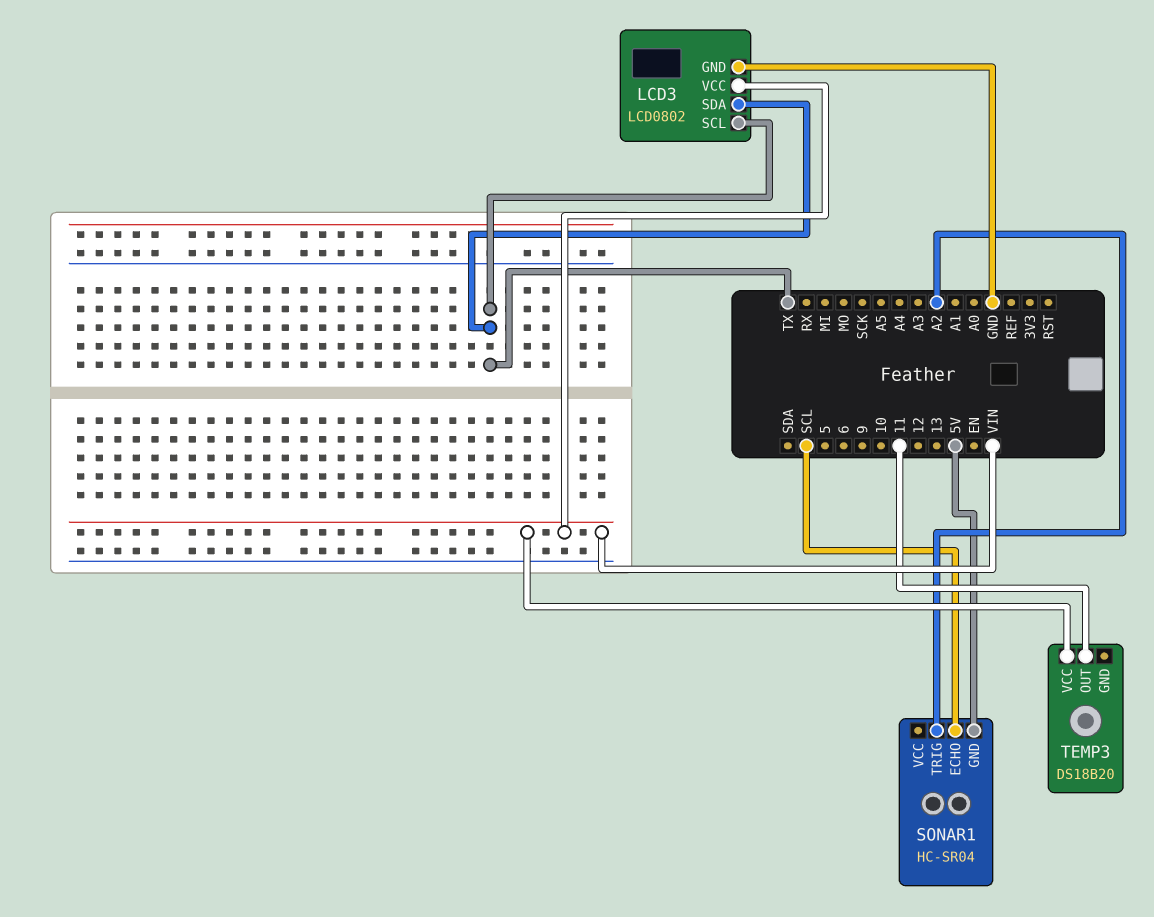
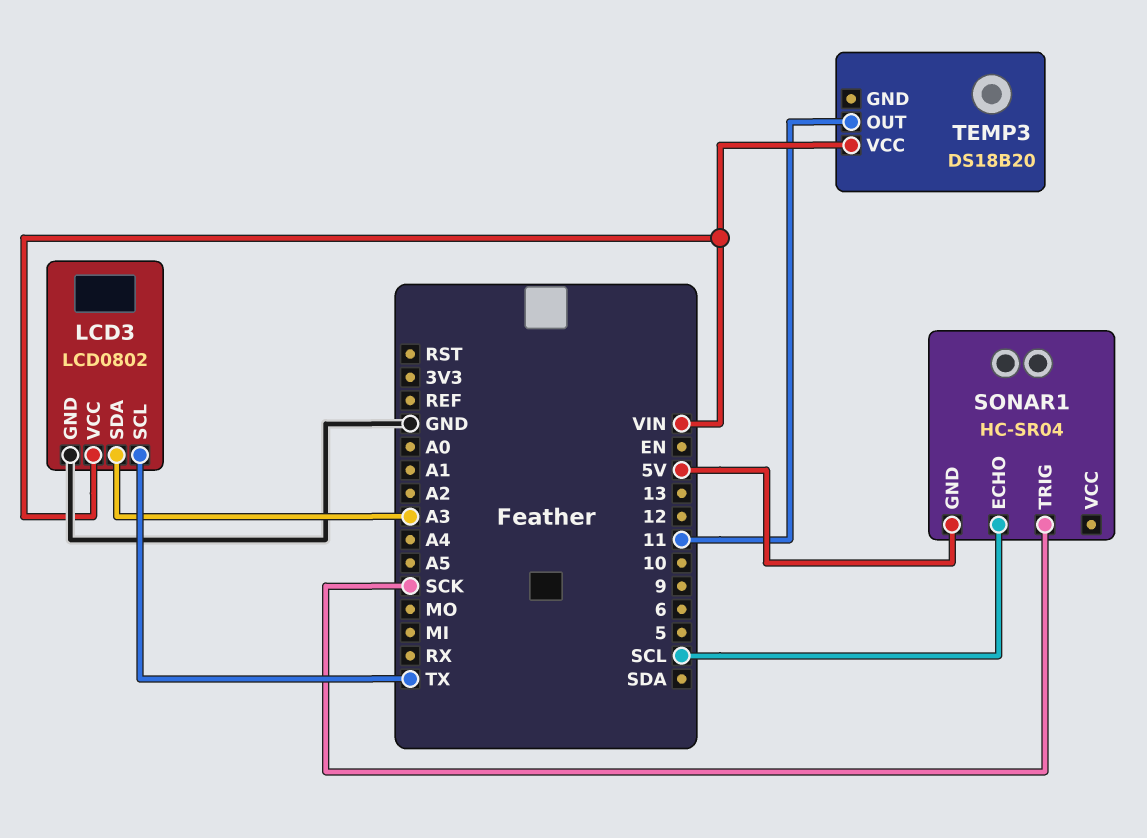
LCD3 pin SDA: TX -> A3
SONAR1 pin TRIG: A2 -> SCK

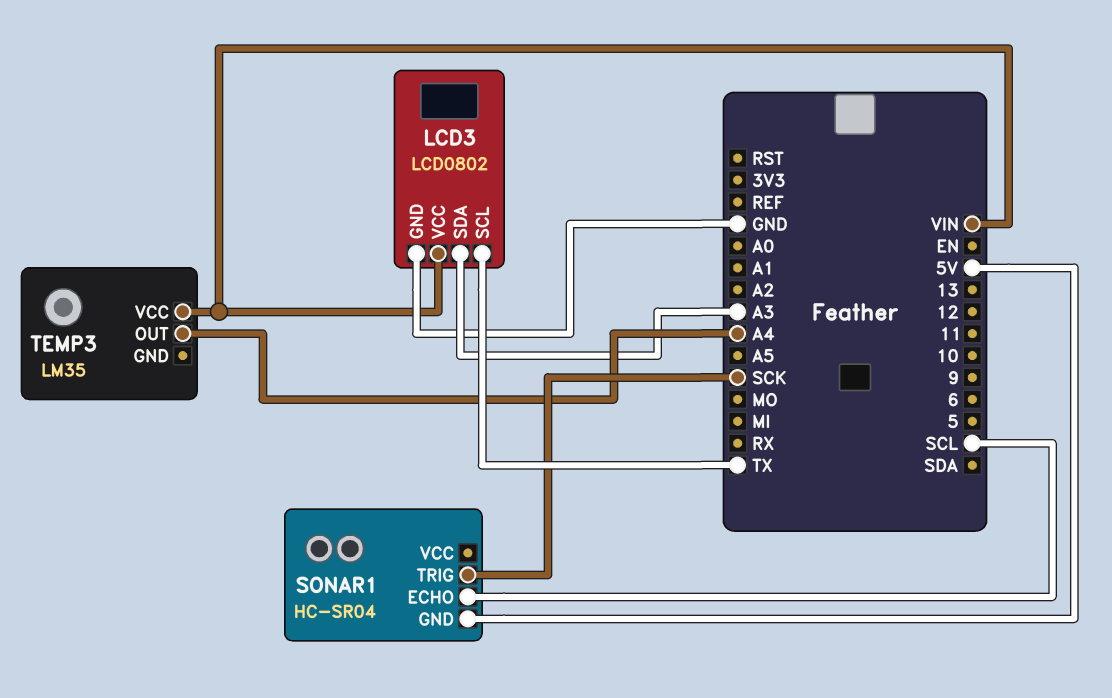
TEMP3: DS18B20 -> LM35
TEMP3 pin OUT: 11 -> A4

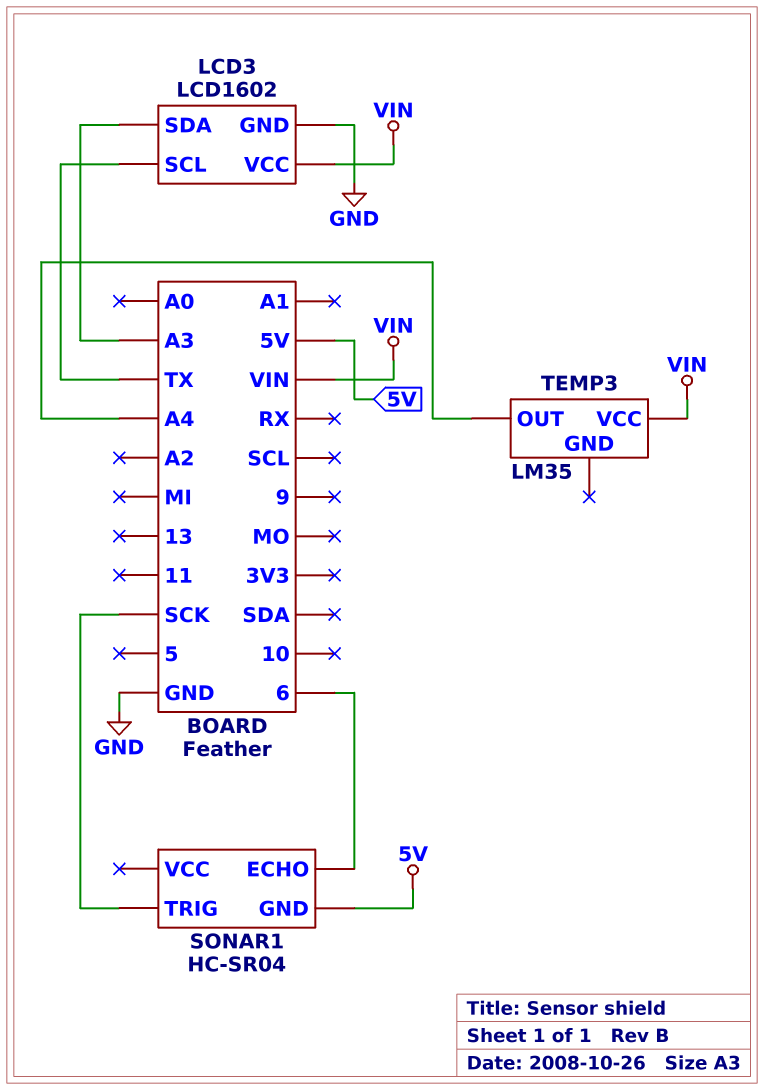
LCD3: LCD0802 -> LCD1602
SONAR1 pin ECHO: SCL -> 6

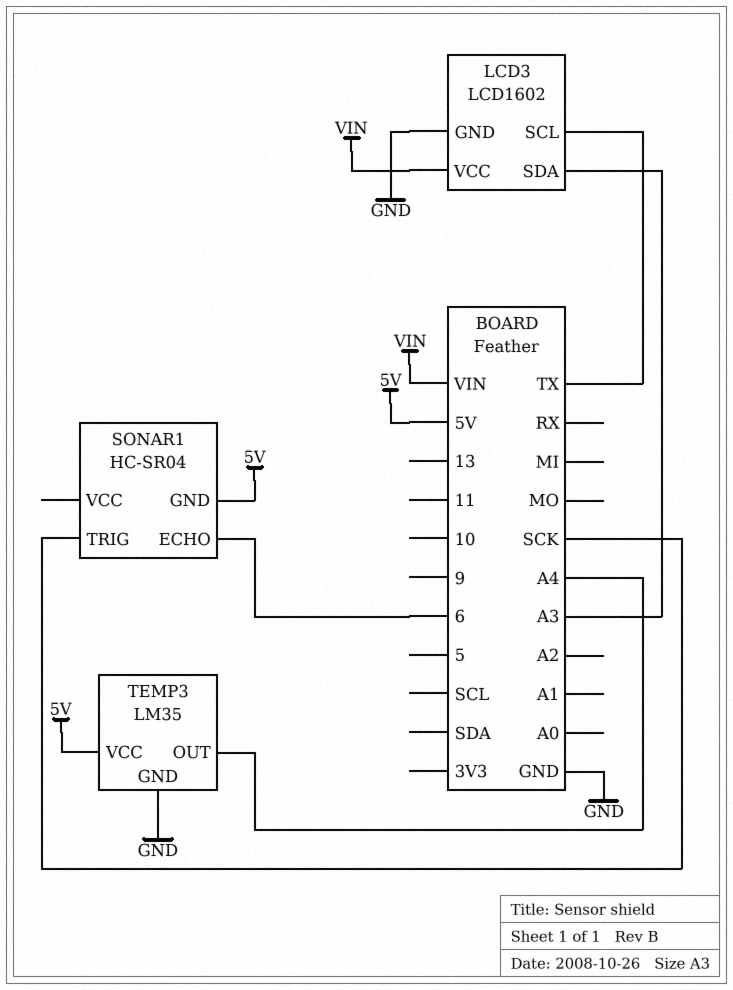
TEMP3 pin GND: none -> GND
TEMP3 pin VCC: VIN -> 5V

